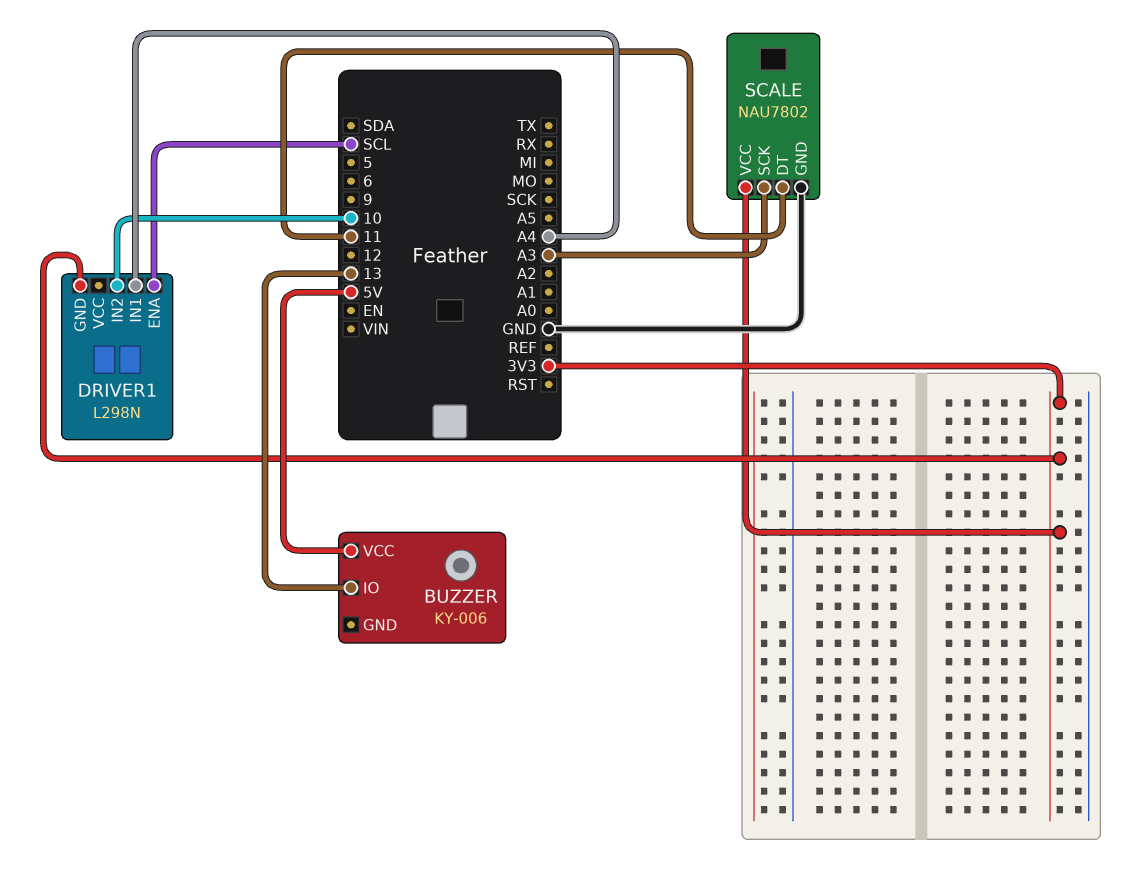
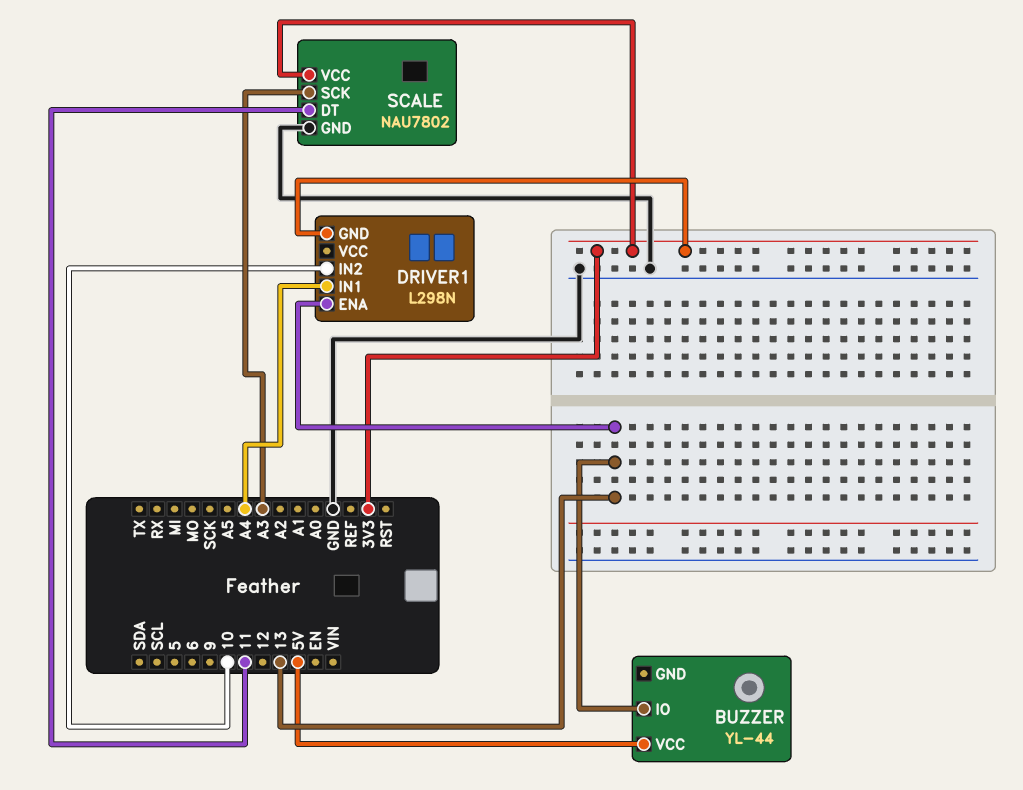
BUZZER: KY-006 -> YL-44
DRIVER1 pin ENA: SCL -> 13

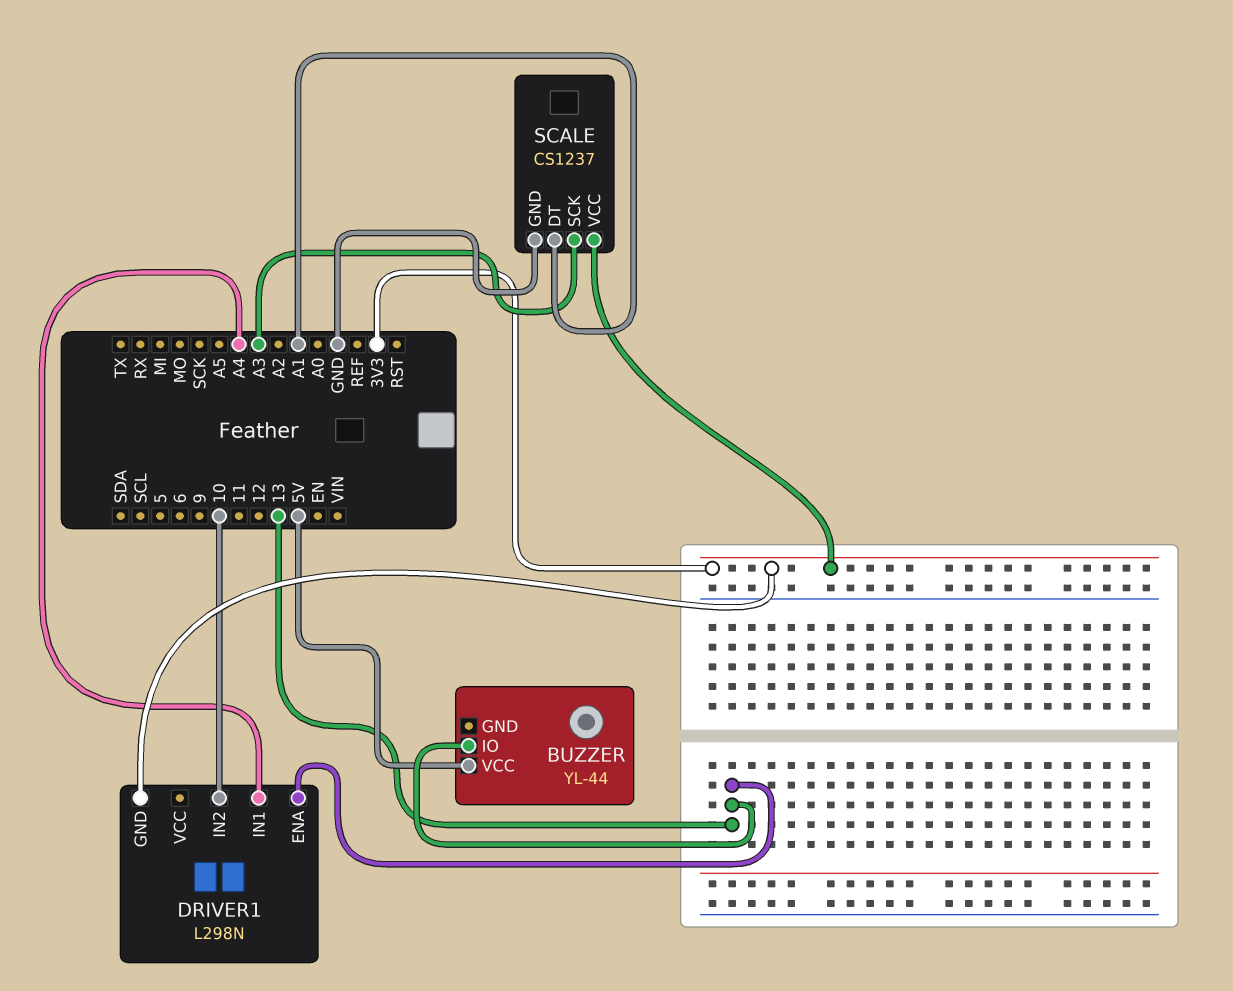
SCALE: NAU7802 -> CS1237
SCALE pin DT: 11 -> A1

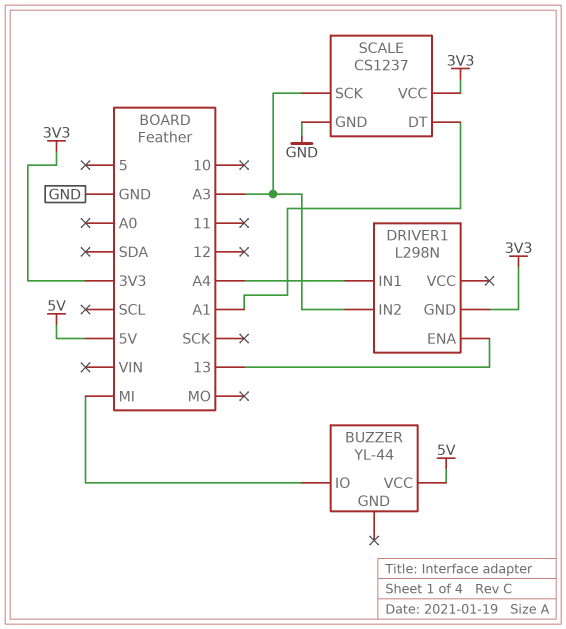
BUZZER pin IO: 13 -> MI
DRIVER1 pin IN2: 10 -> A3

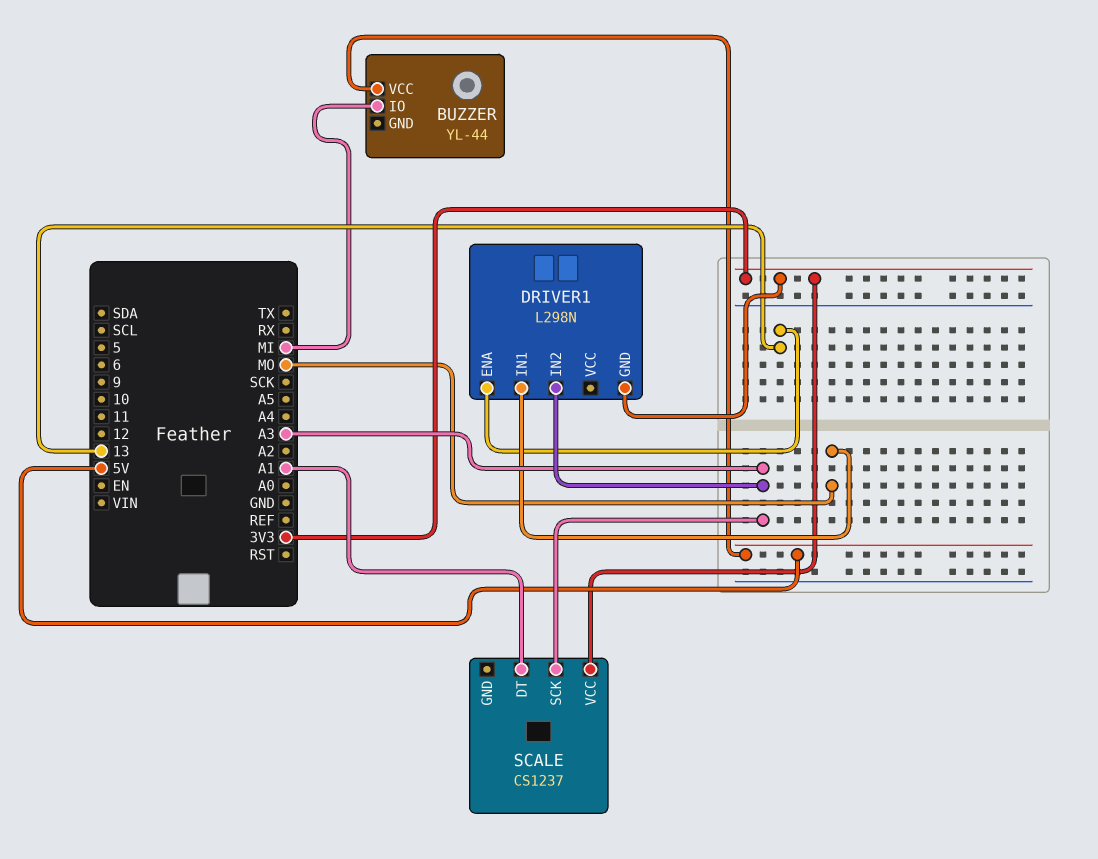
DRIVER1 pin IN1: A4 -> MO
SCALE pin GND: GND -> none

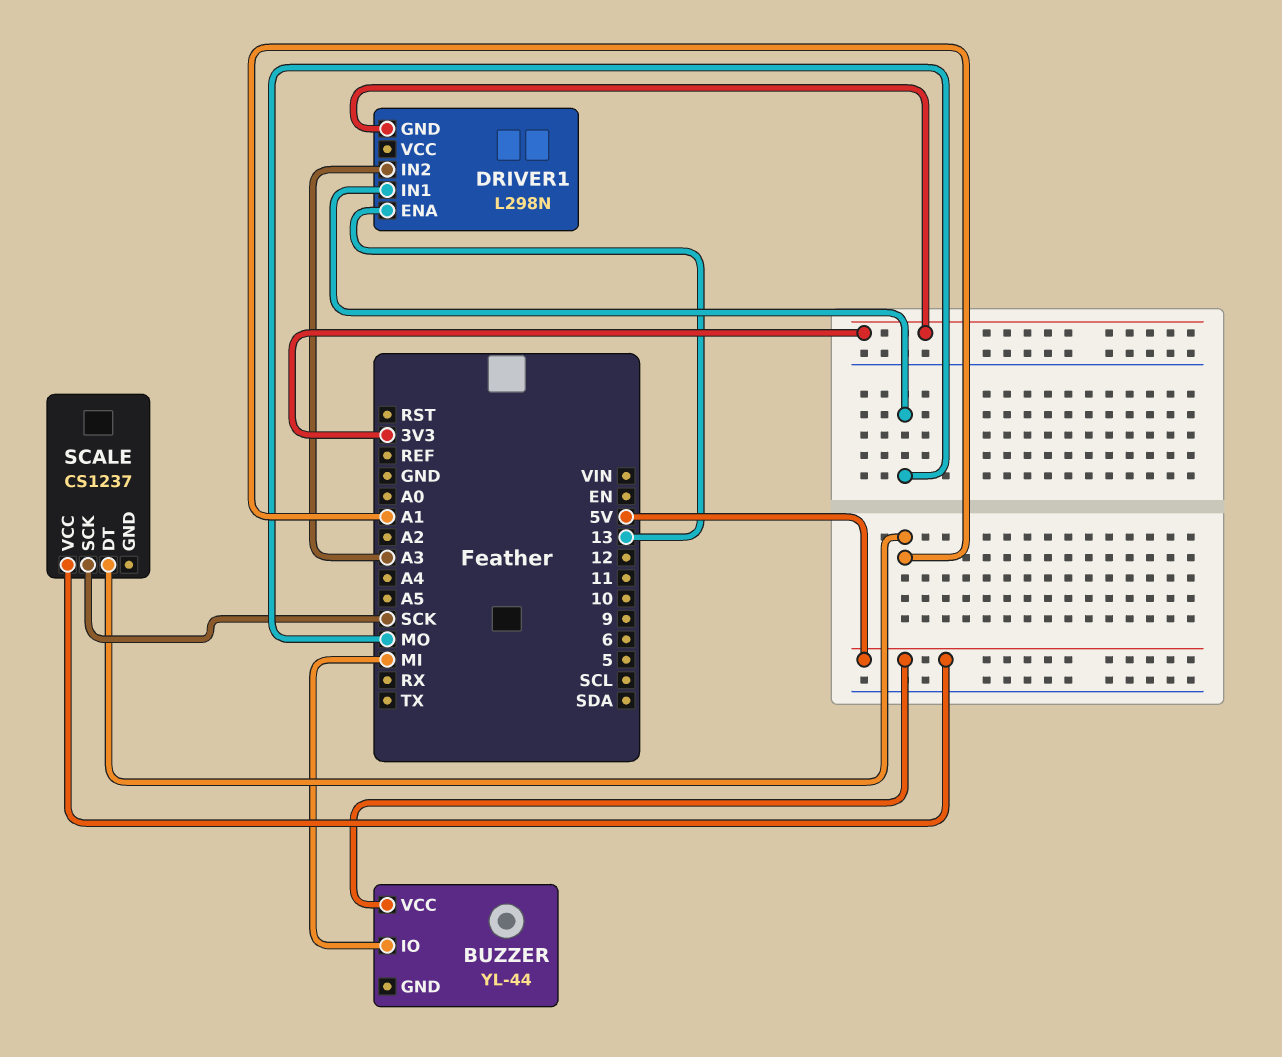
SCALE pin SCK: A3 -> SCK
SCALE pin VCC: 3V3 -> 5V

